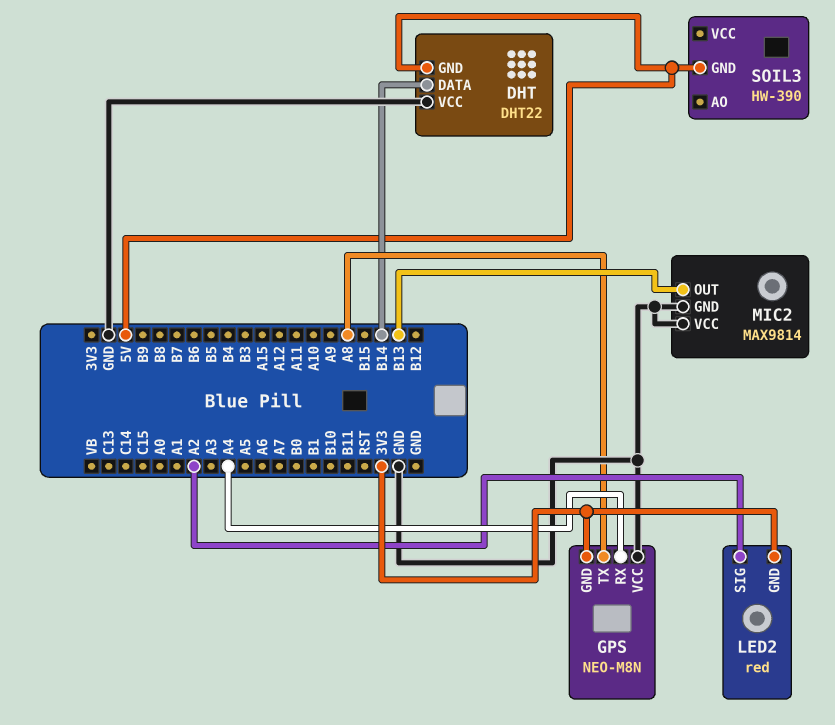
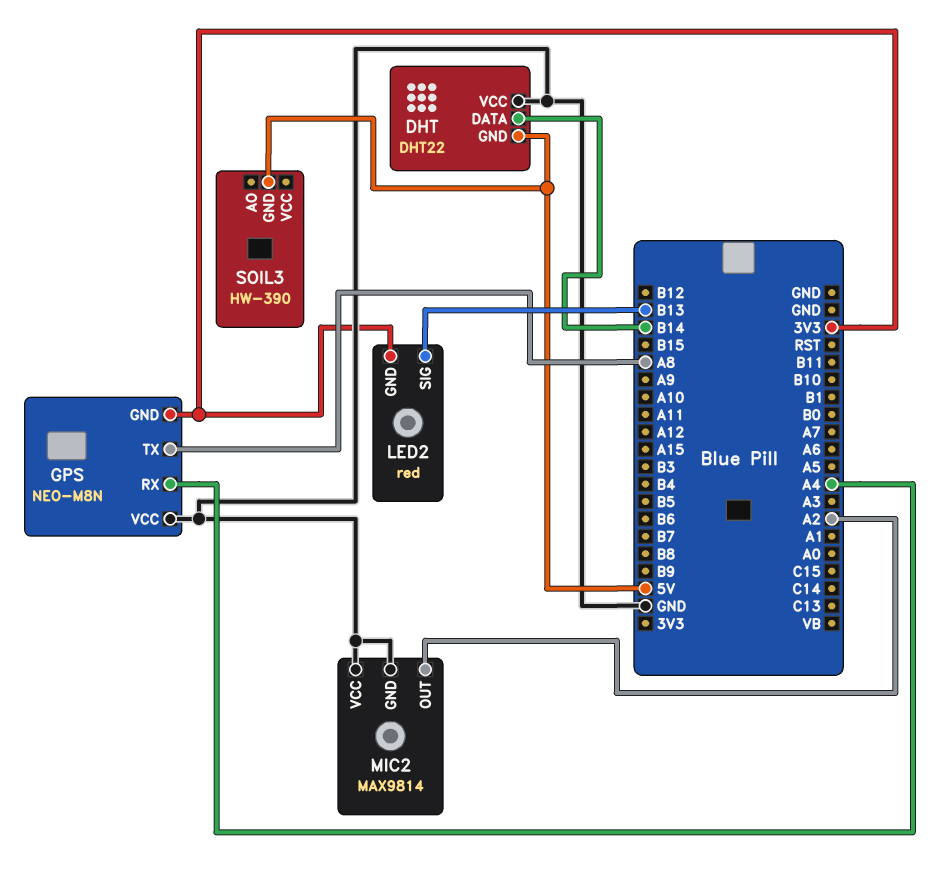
LED2 pin SIG: A2 -> B13
MIC2 pin OUT: B13 -> A2

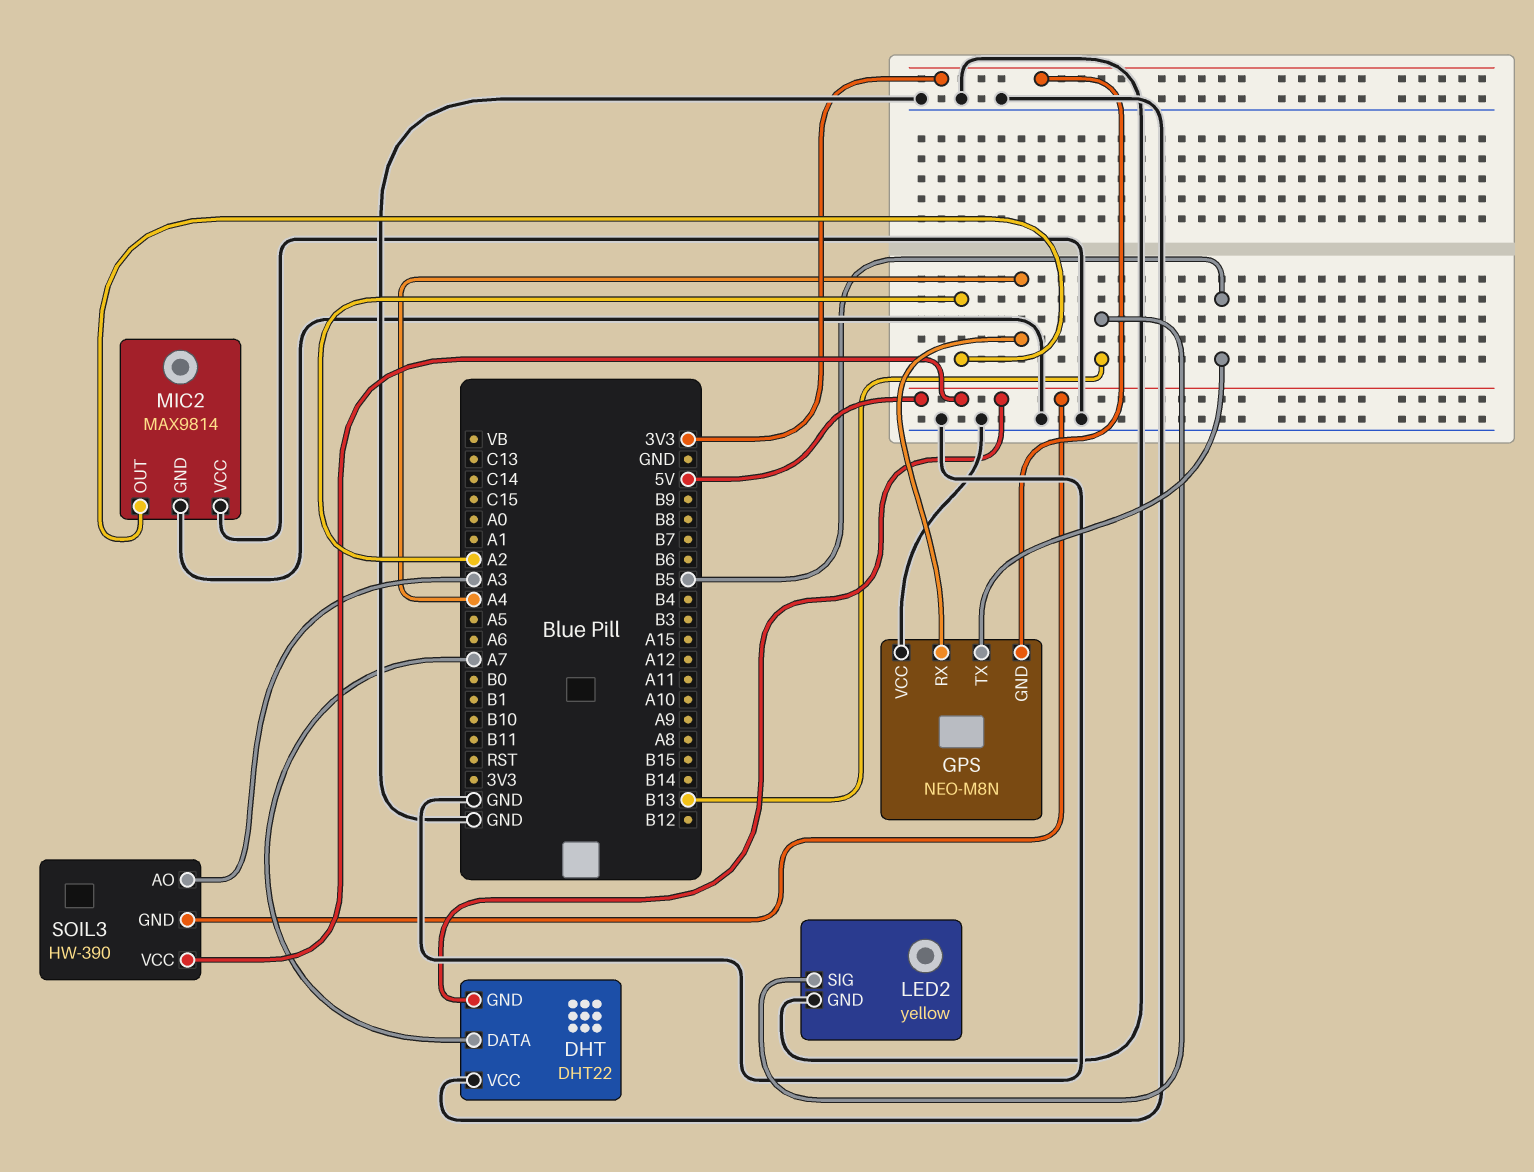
DHT pin DATA: B14 -> A7
GPS pin TX: A8 -> B5
LED2: red -> yellow
LED2 pin GND: 3V3 -> GND
SOIL3 pin AO: none -> A3
SOIL3 pin VCC: none -> 5V

